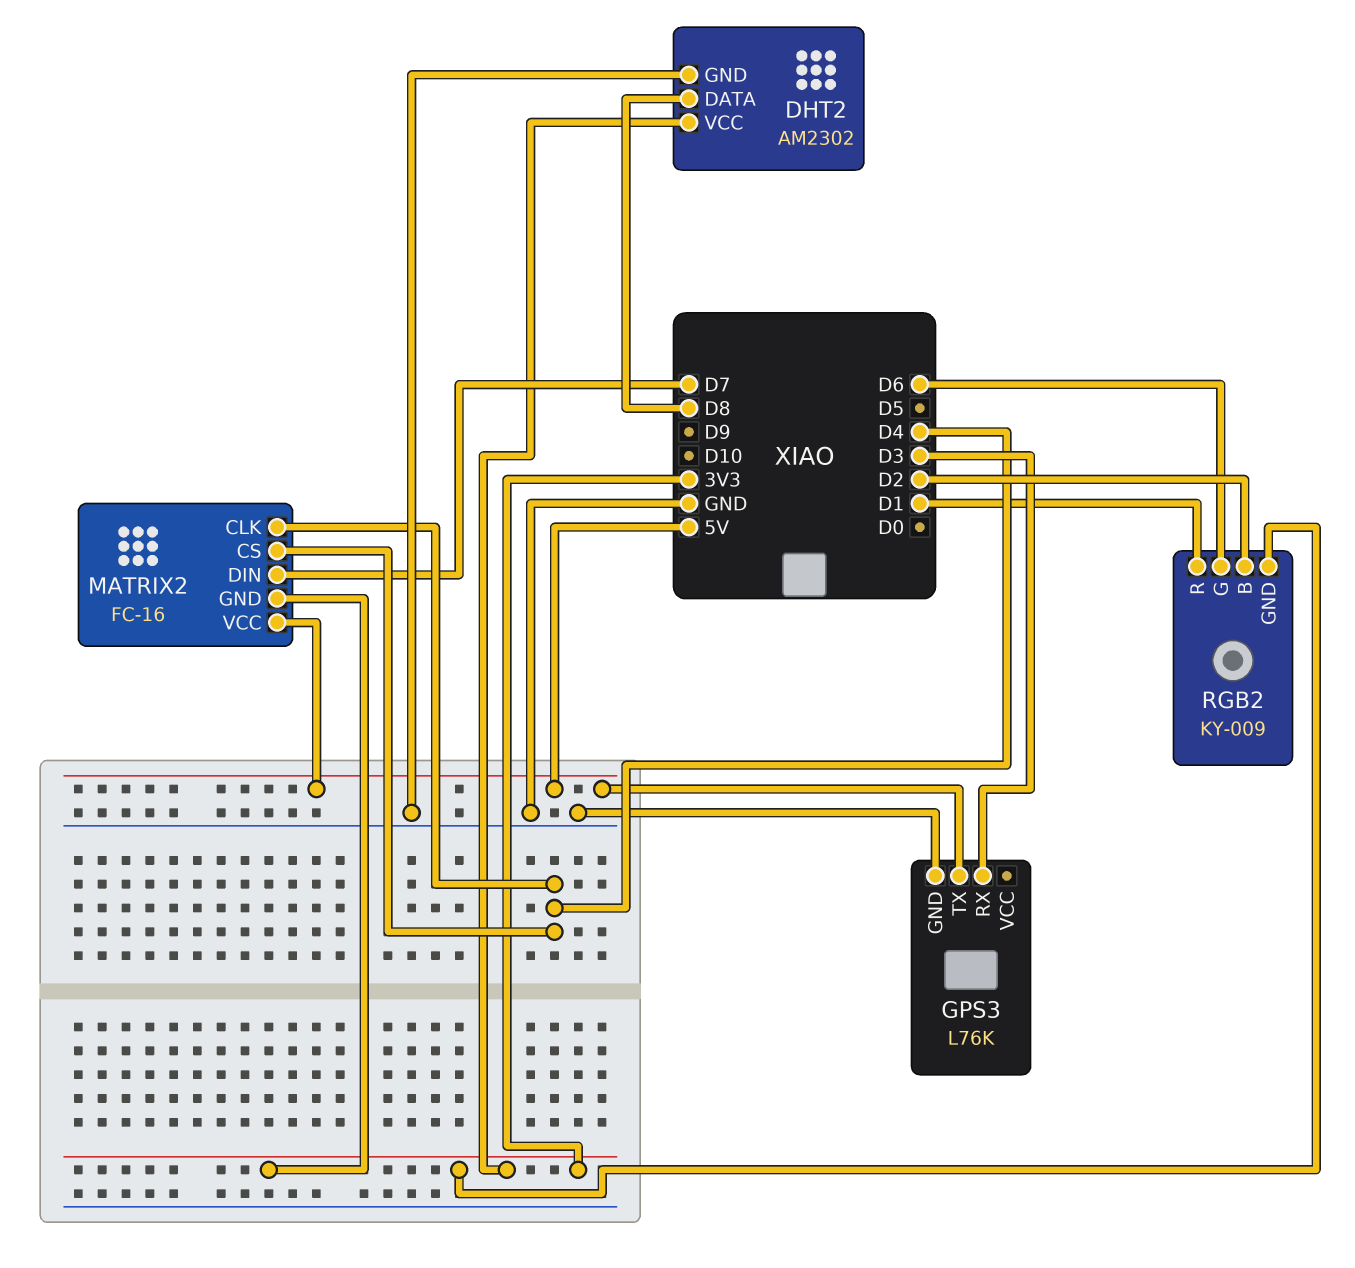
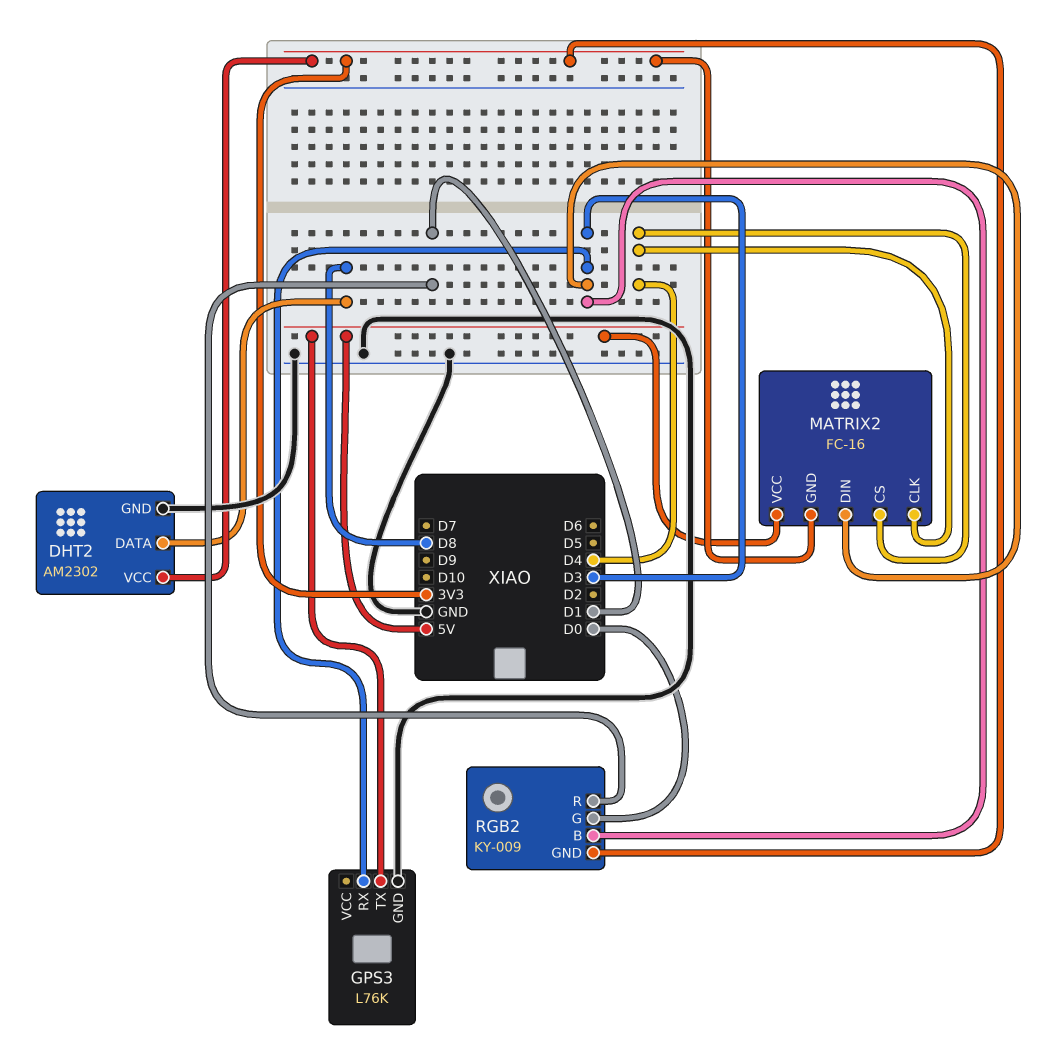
MATRIX2 pin DIN: D7 -> D3
RGB2 pin B: D2 -> D3
RGB2 pin G: D6 -> D0

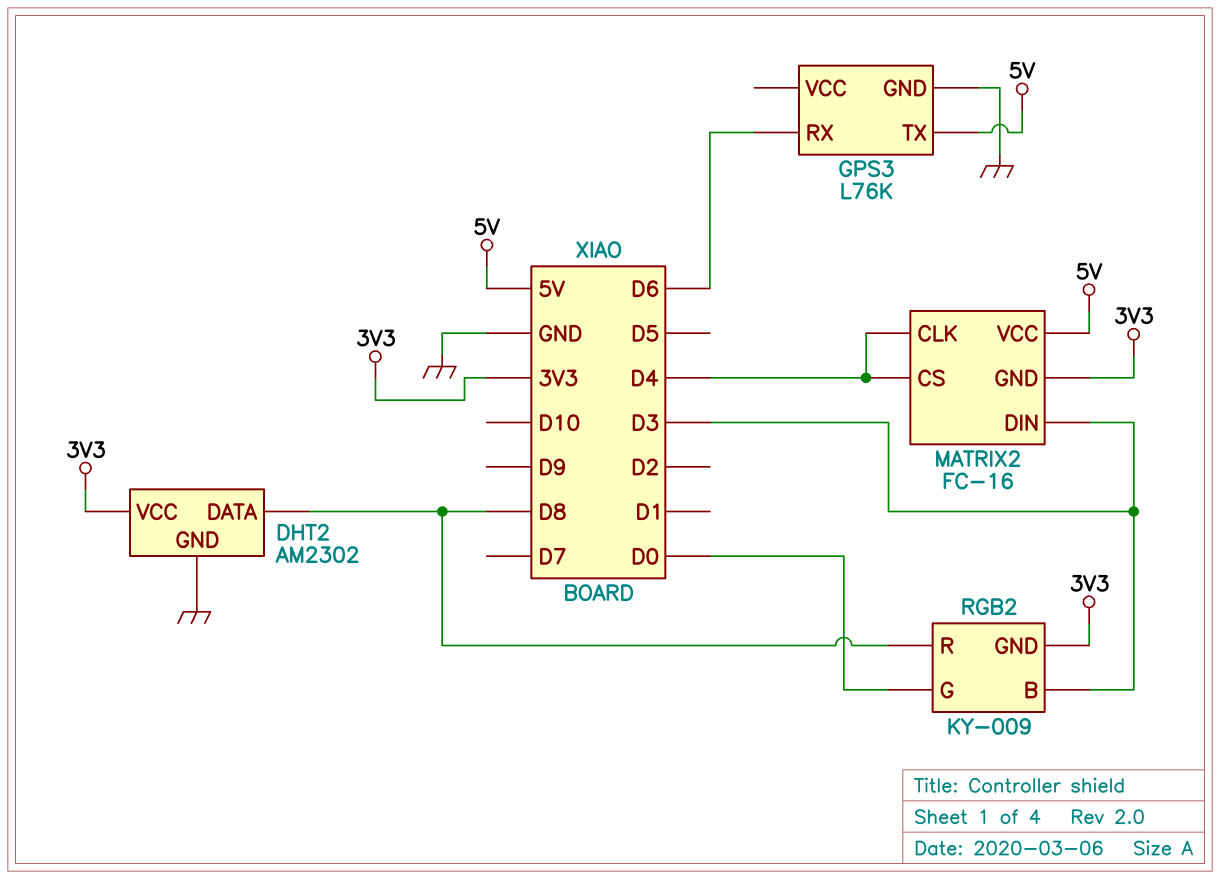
GPS3 pin RX: D3 -> D6
RGB2 pin R: D1 -> D8

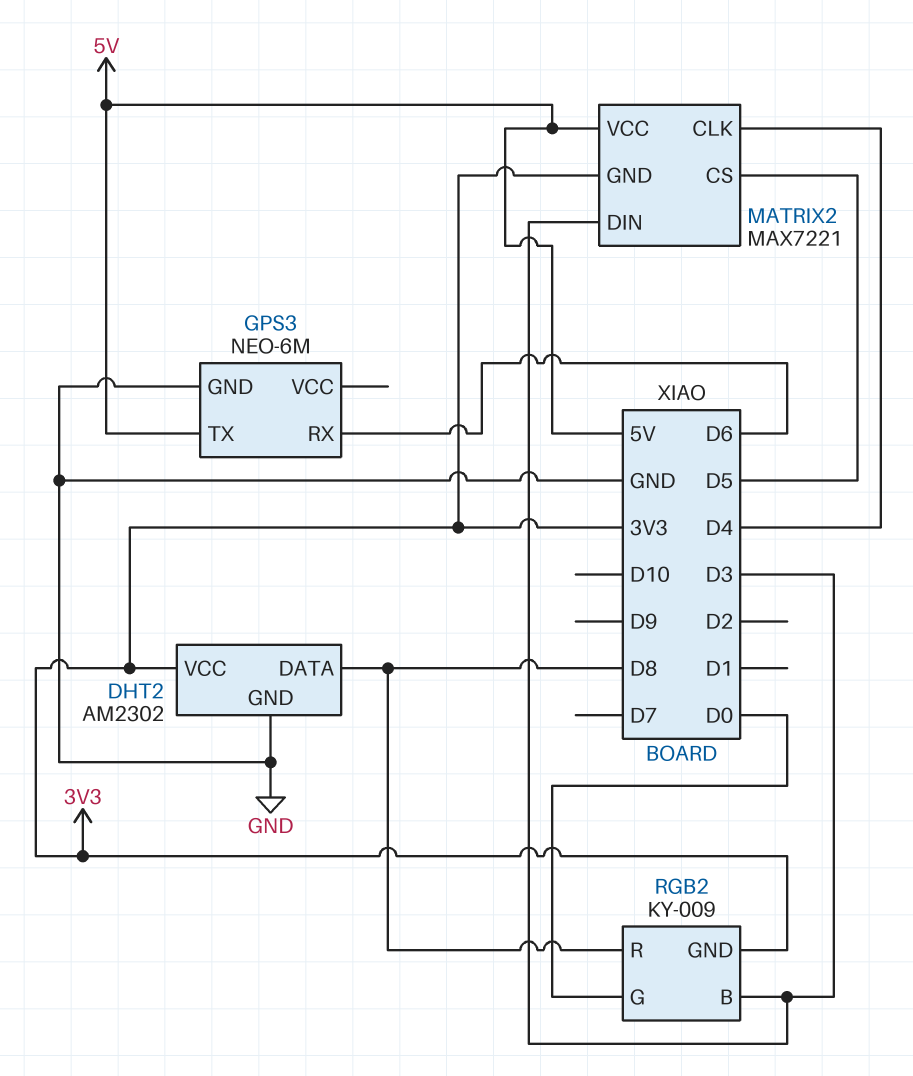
GPS3: L76K -> NEO-6M
MATRIX2: FC-16 -> MAX7221
MATRIX2 pin CS: D4 -> D5

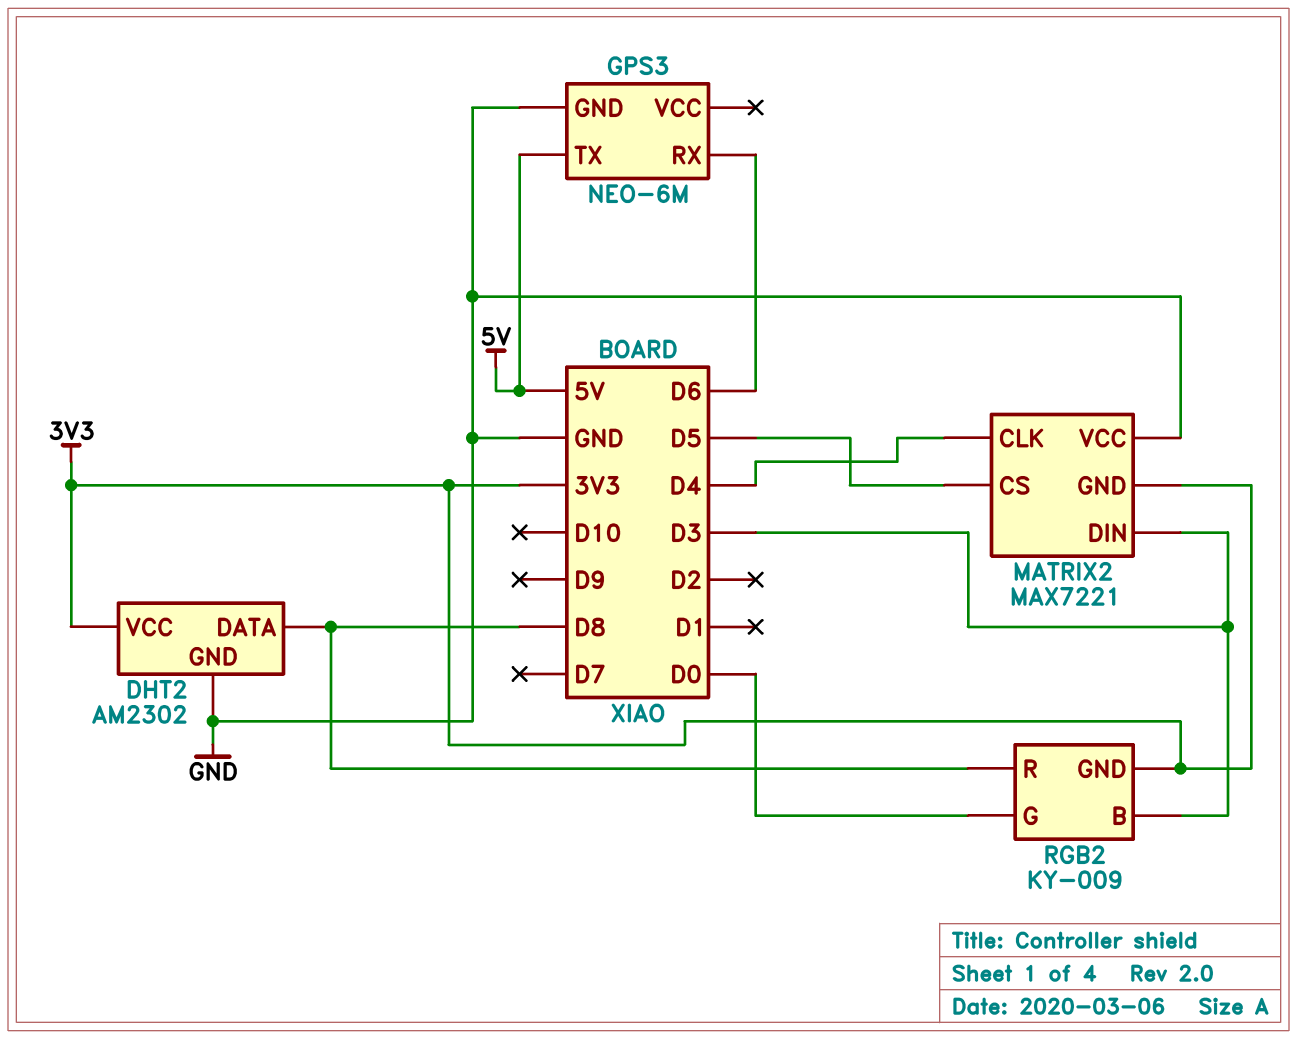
MATRIX2 pin VCC: 5V -> GND

